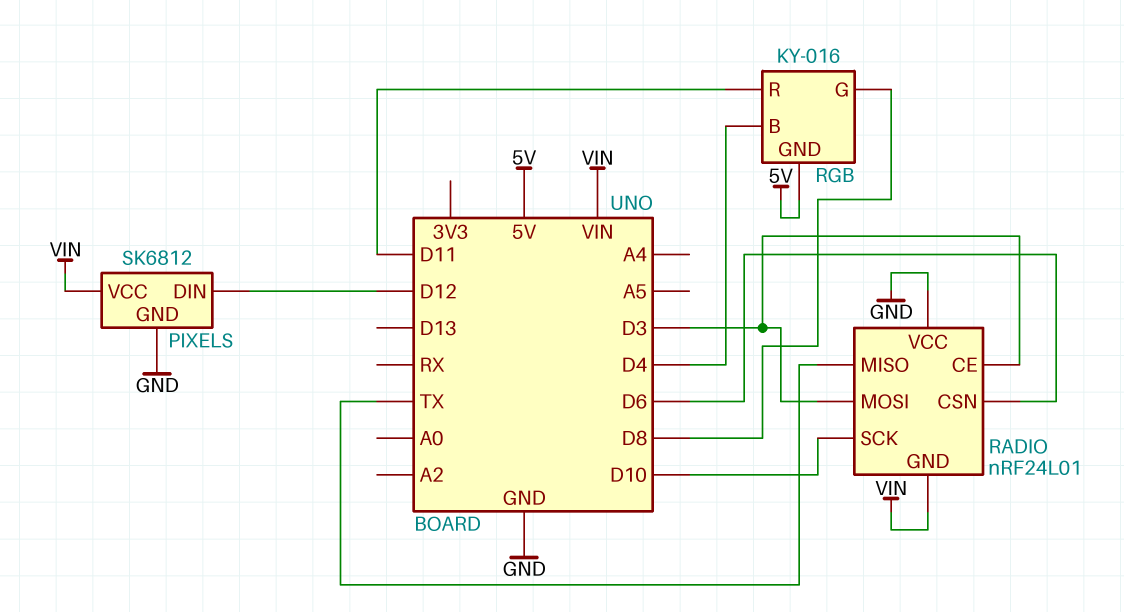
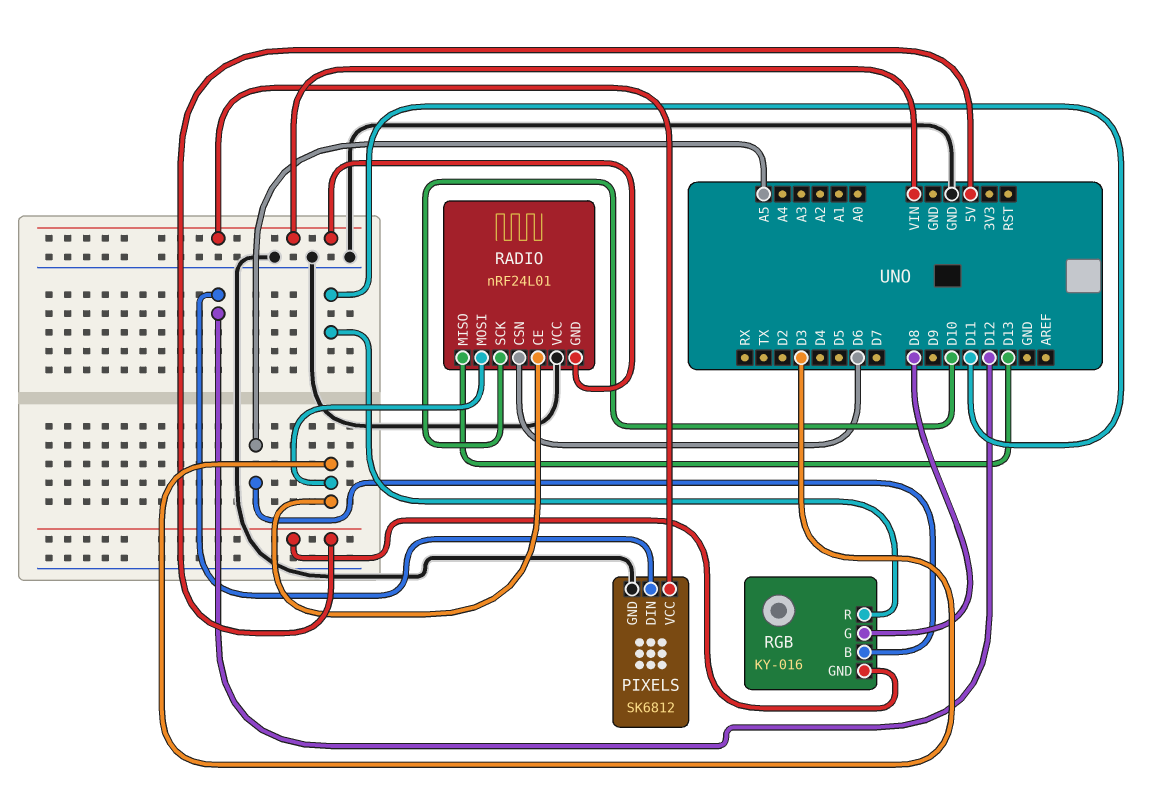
RADIO pin MISO: TX -> D13
RGB pin B: D4 -> A5

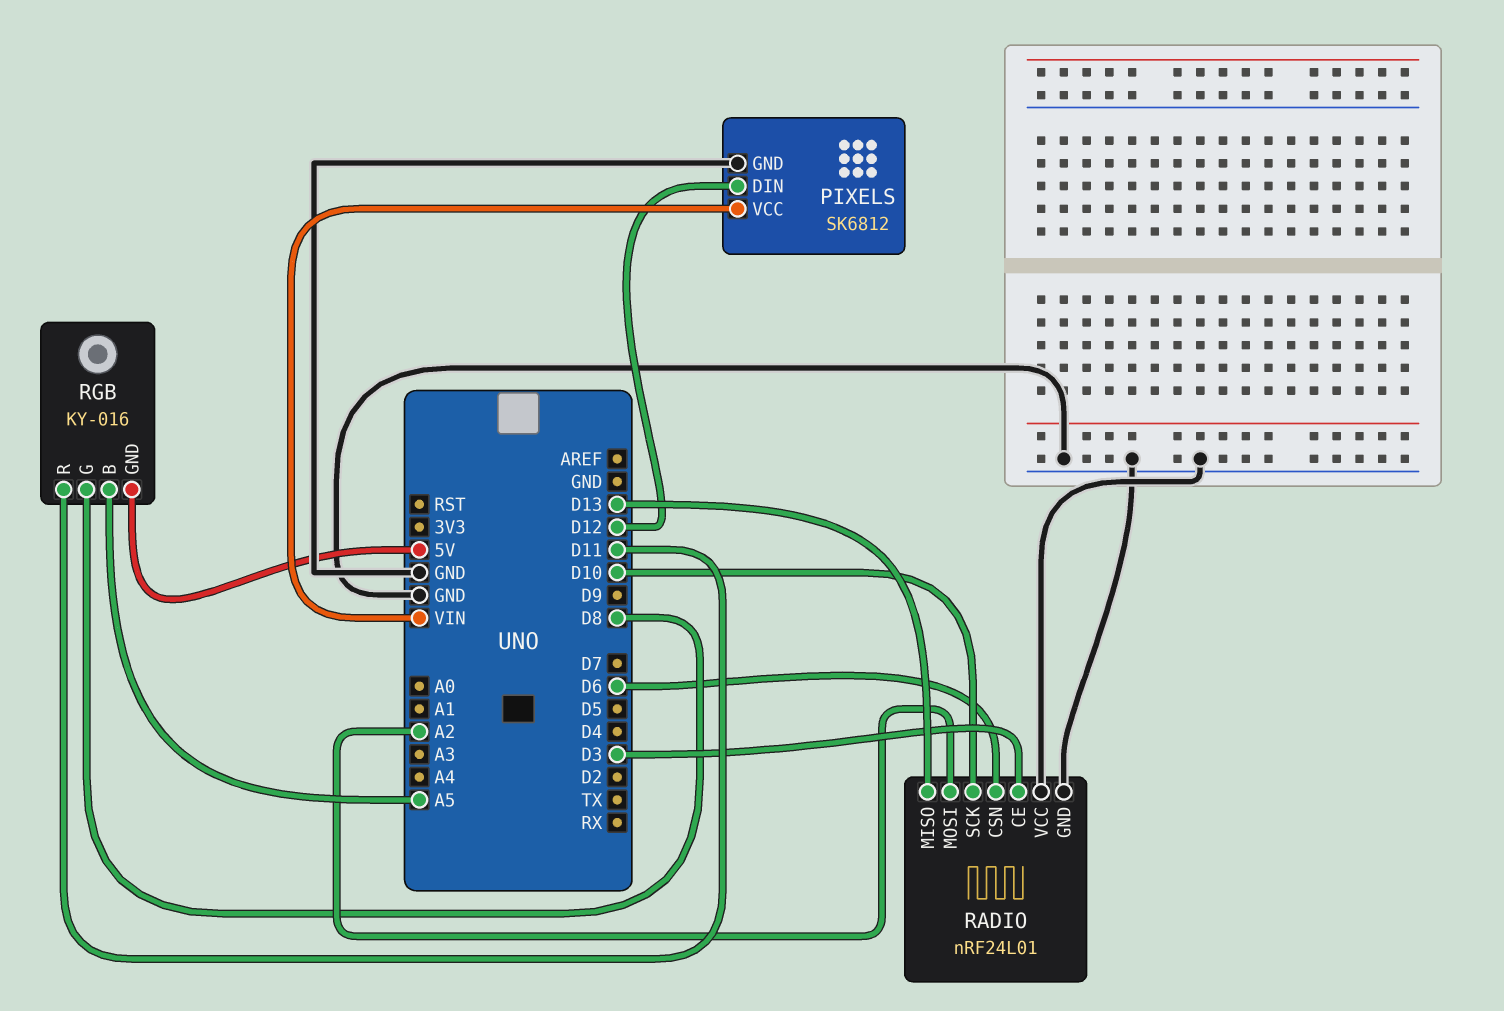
RADIO pin GND: VIN -> GND
RADIO pin MOSI: D3 -> A2

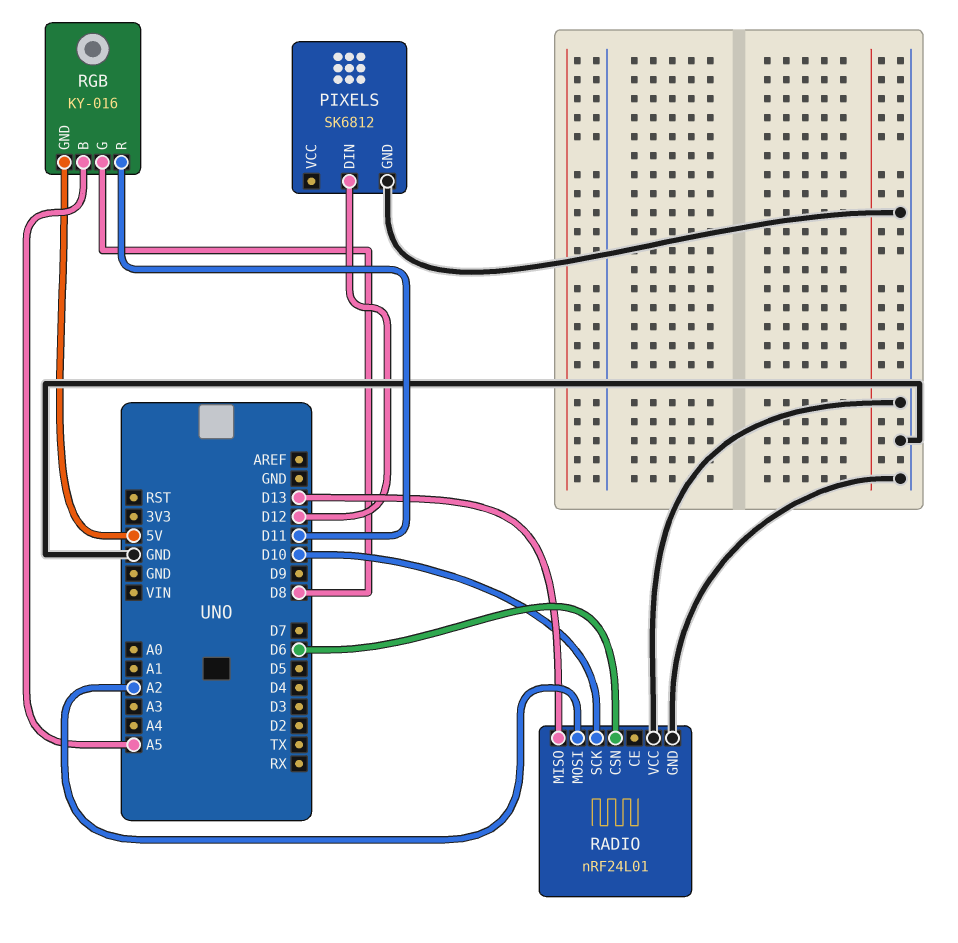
PIXELS pin VCC: VIN -> none
RADIO pin CE: D3 -> none

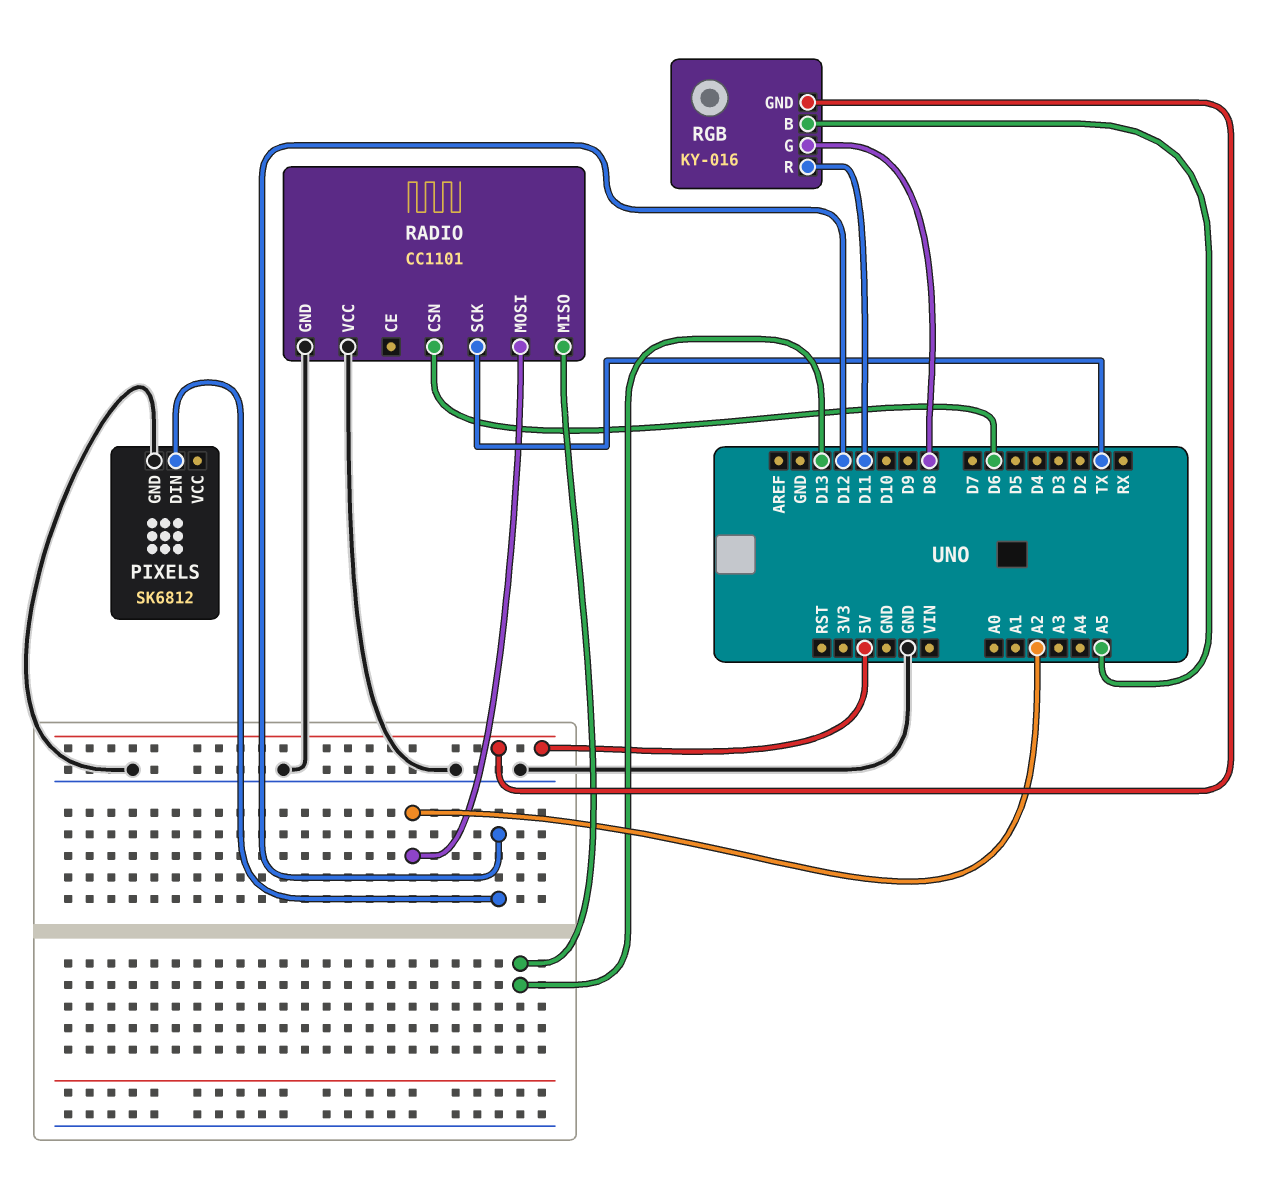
RADIO: nRF24L01 -> CC1101
RADIO pin SCK: D10 -> TX

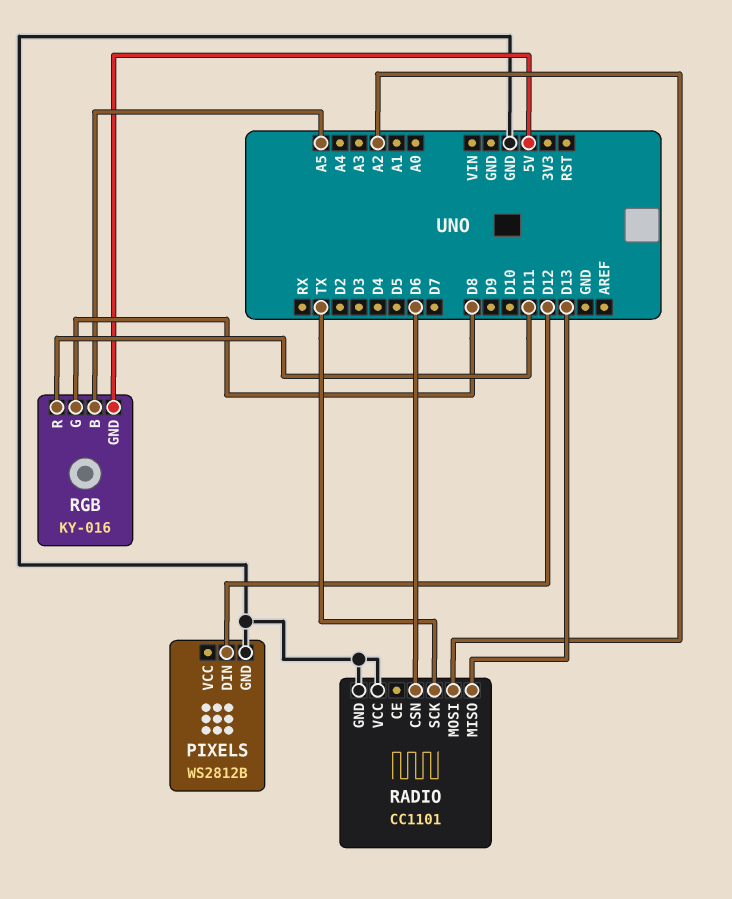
PIXELS: SK6812 -> WS2812B

